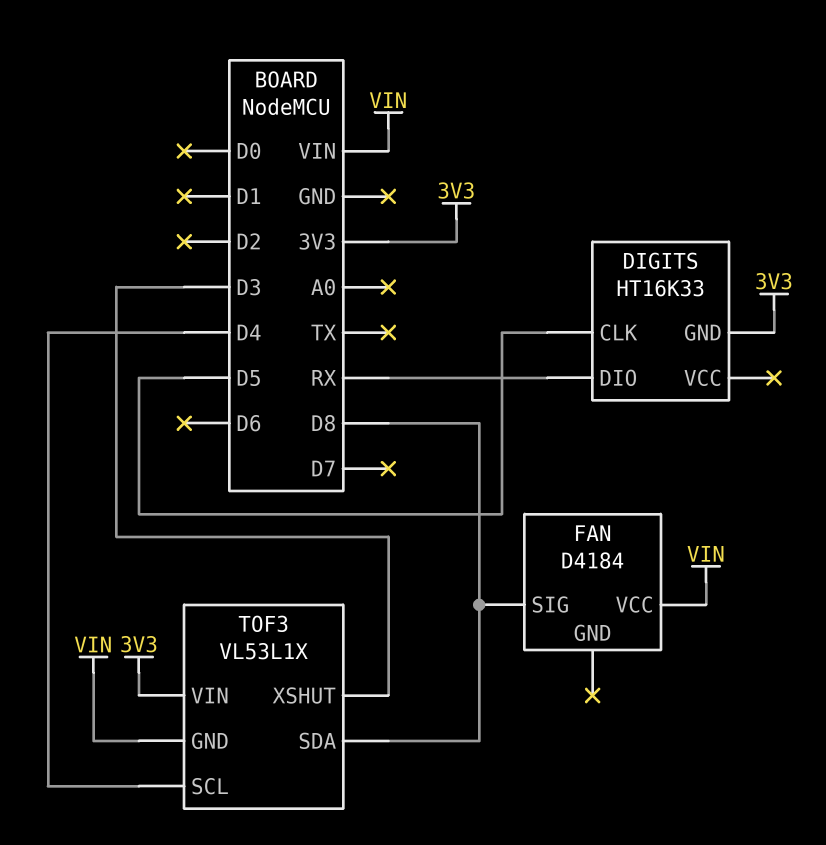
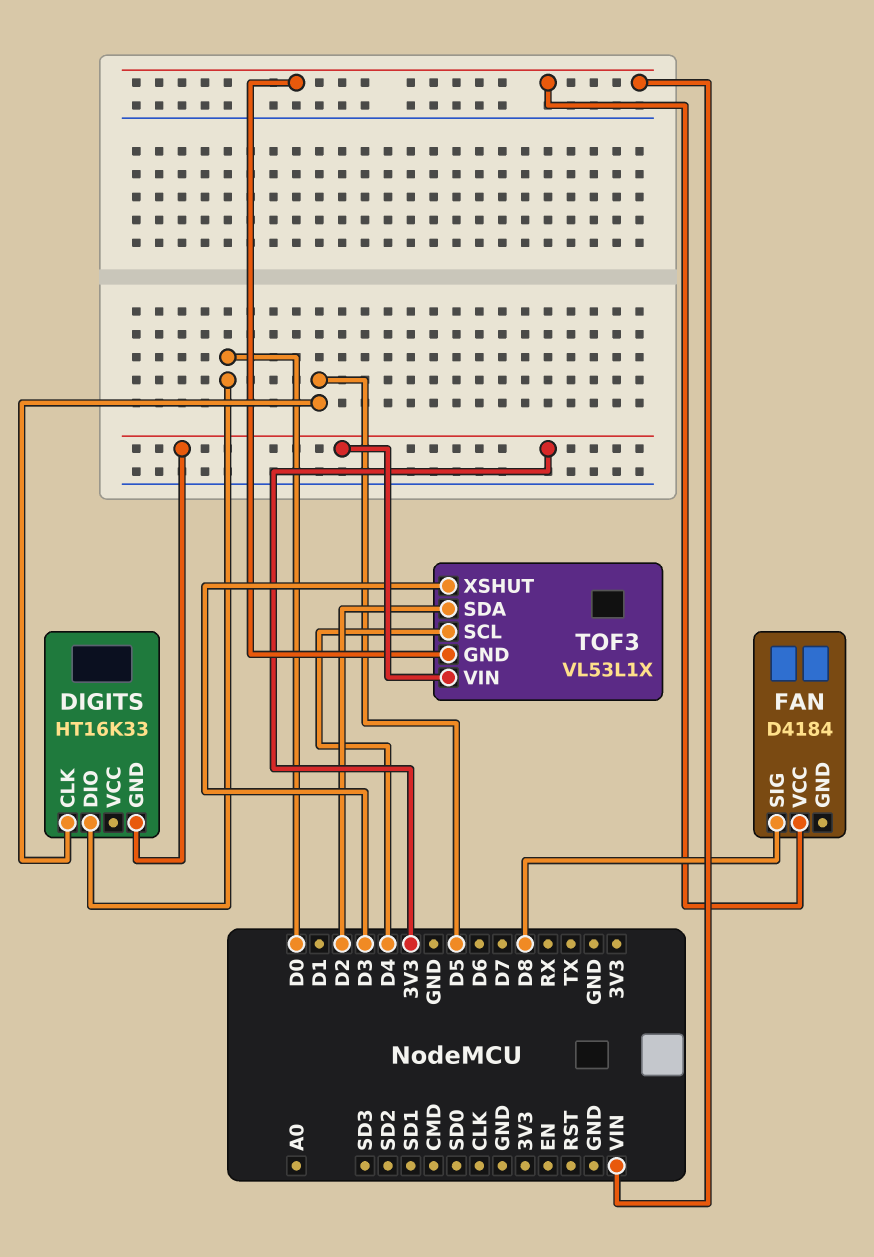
DIGITS pin DIO: RX -> D0
TOF3 pin SDA: D8 -> D2

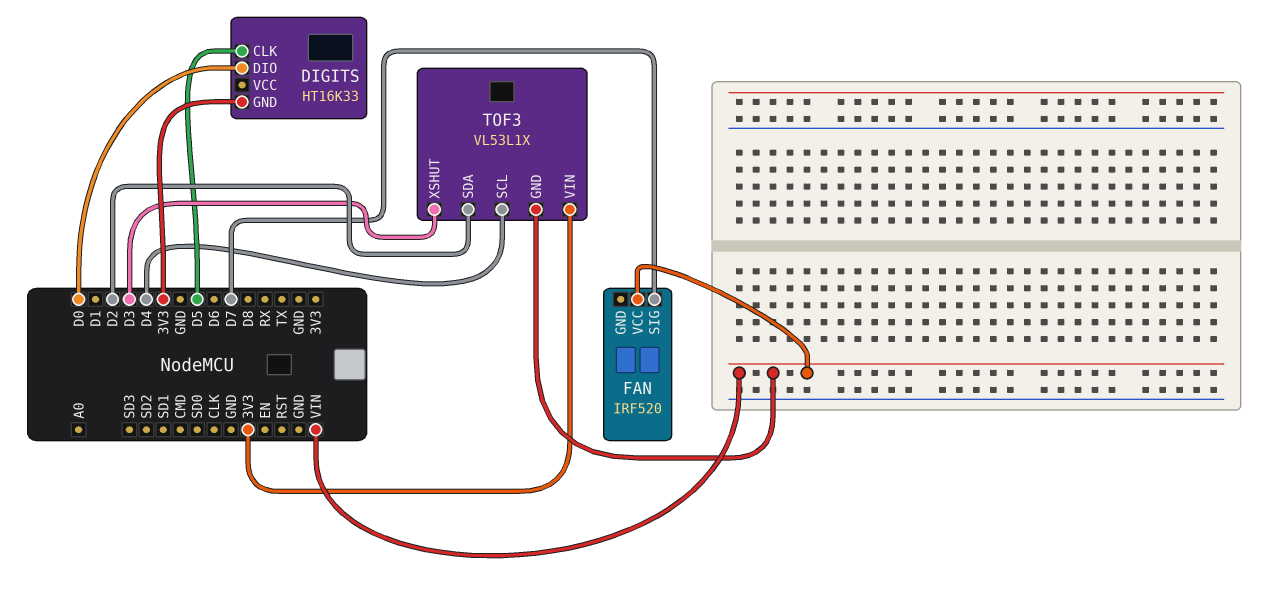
FAN: D4184 -> IRF520
FAN pin SIG: D8 -> D7

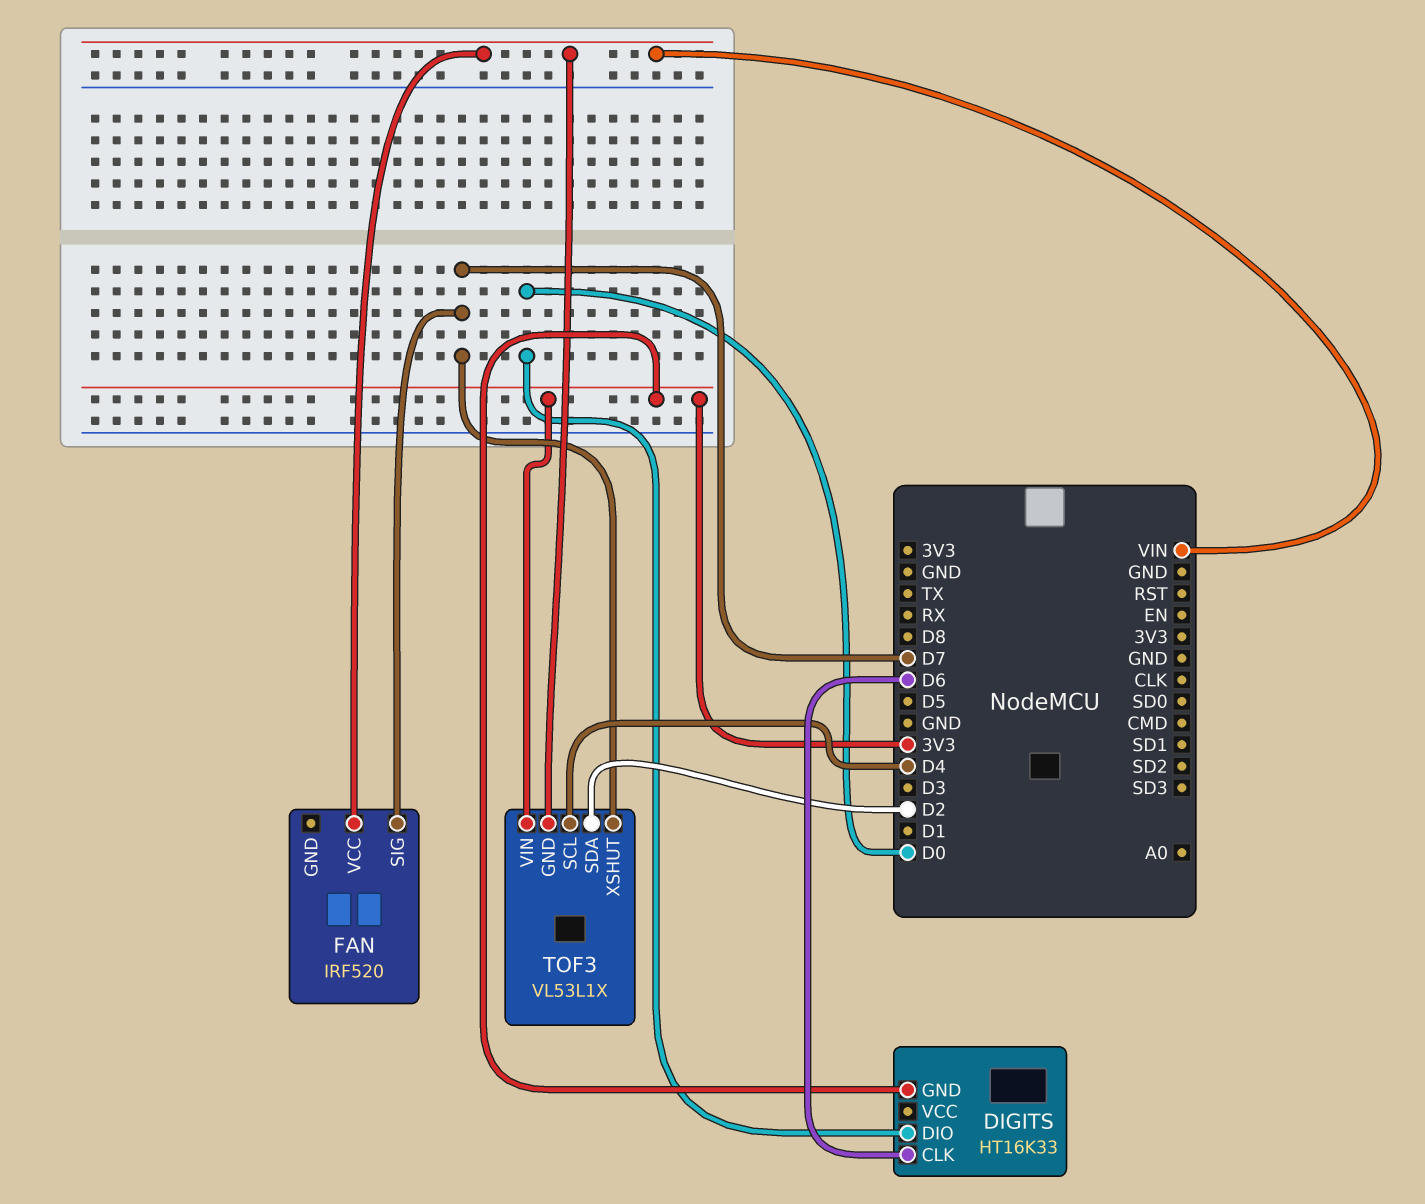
DIGITS pin CLK: D5 -> D6
TOF3 pin XSHUT: D3 -> D7

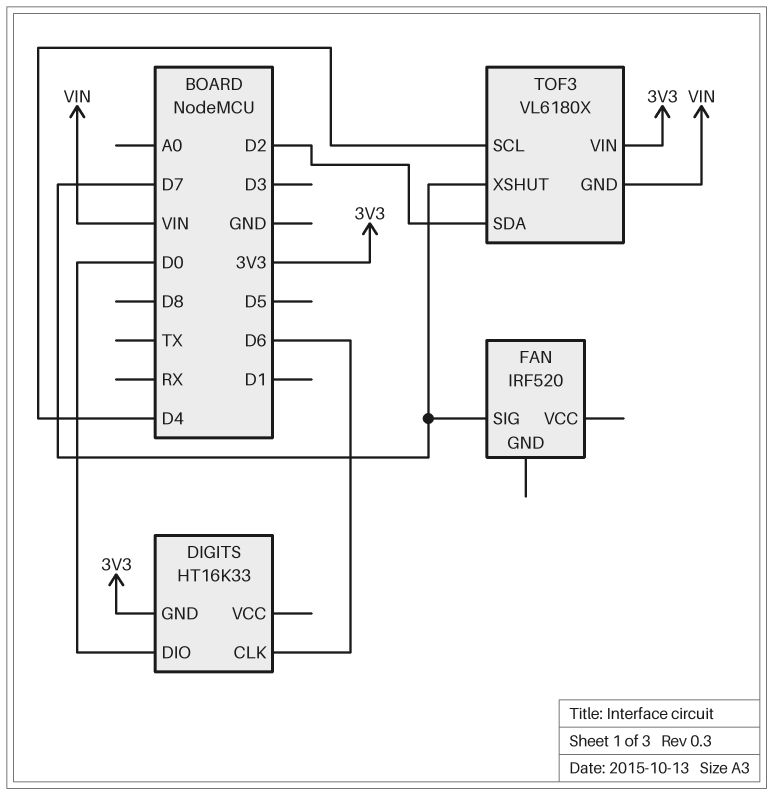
FAN pin VCC: VIN -> none
TOF3: VL53L1X -> VL6180X

